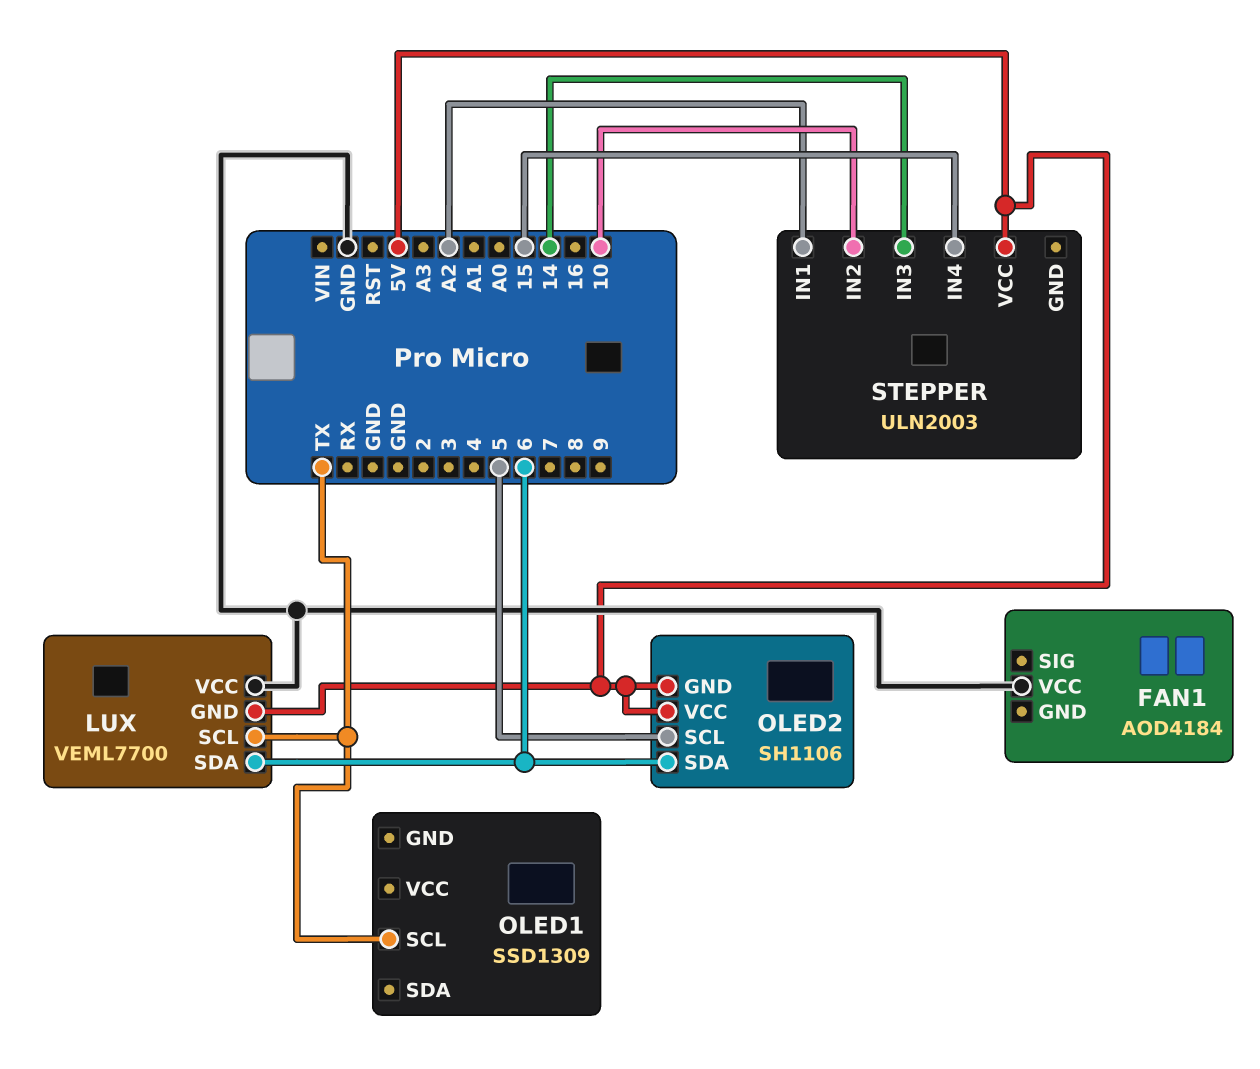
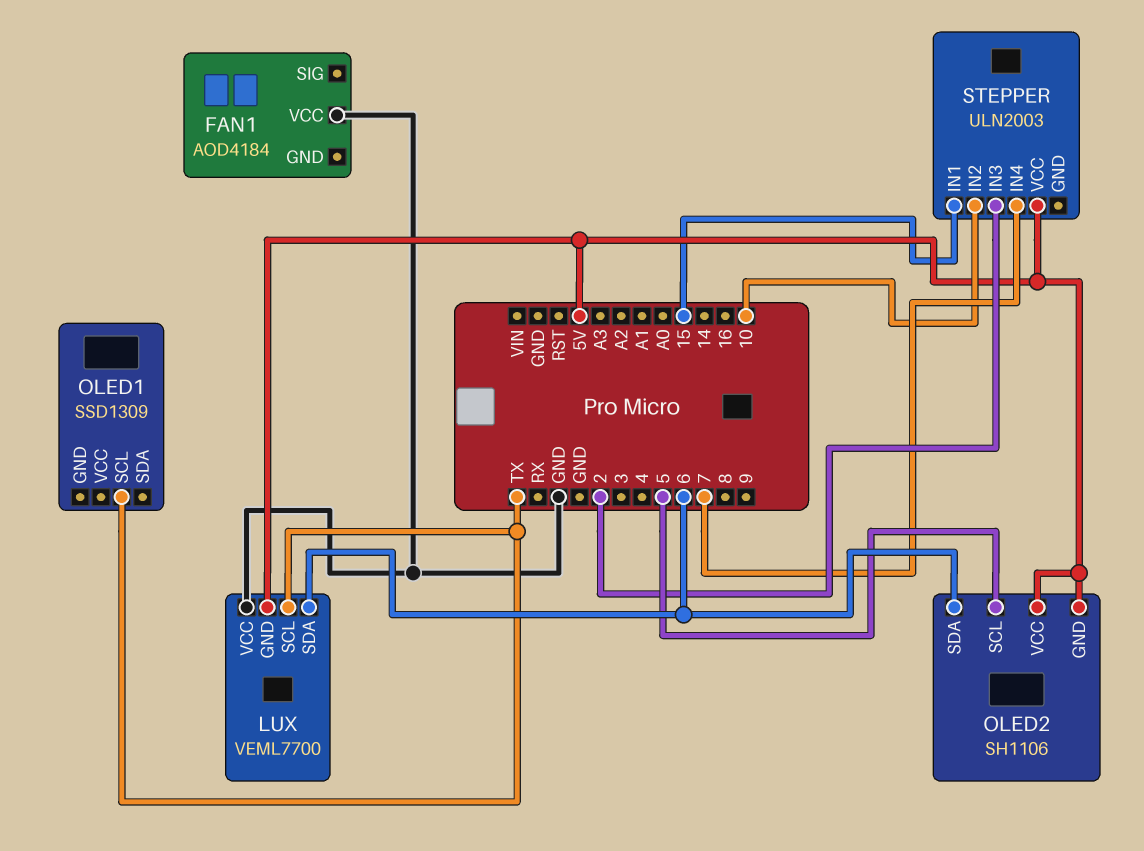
STEPPER pin IN1: A2 -> 15
STEPPER pin IN3: 14 -> 2
STEPPER pin IN4: 15 -> 7

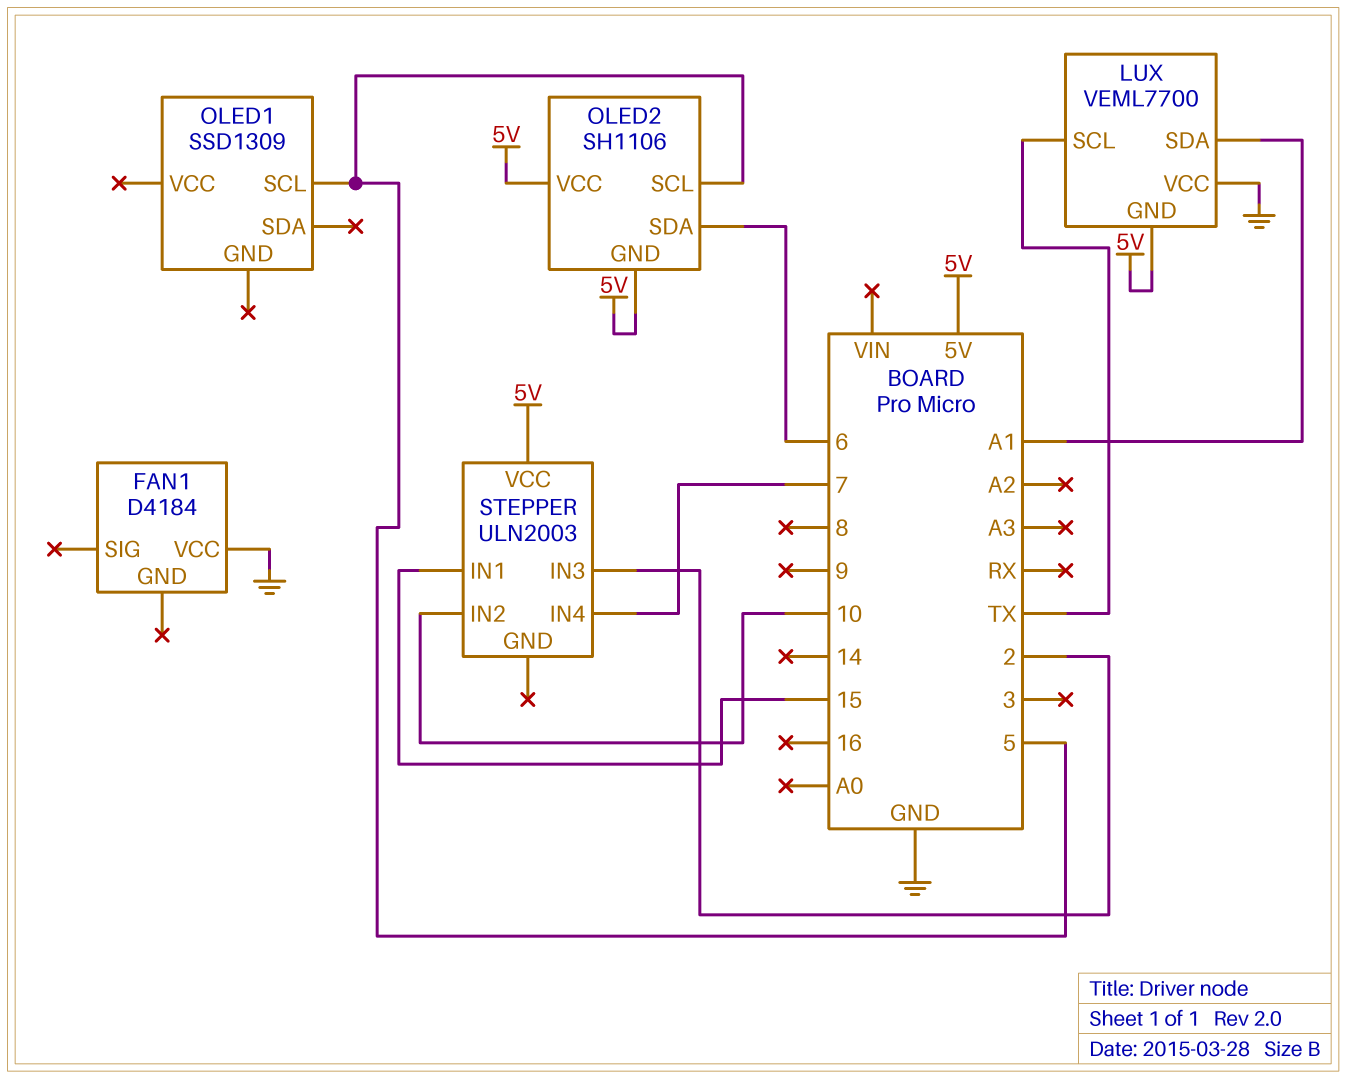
FAN1: AOD4184 -> D4184
LUX pin SDA: 6 -> A1
OLED1 pin SCL: TX -> 5

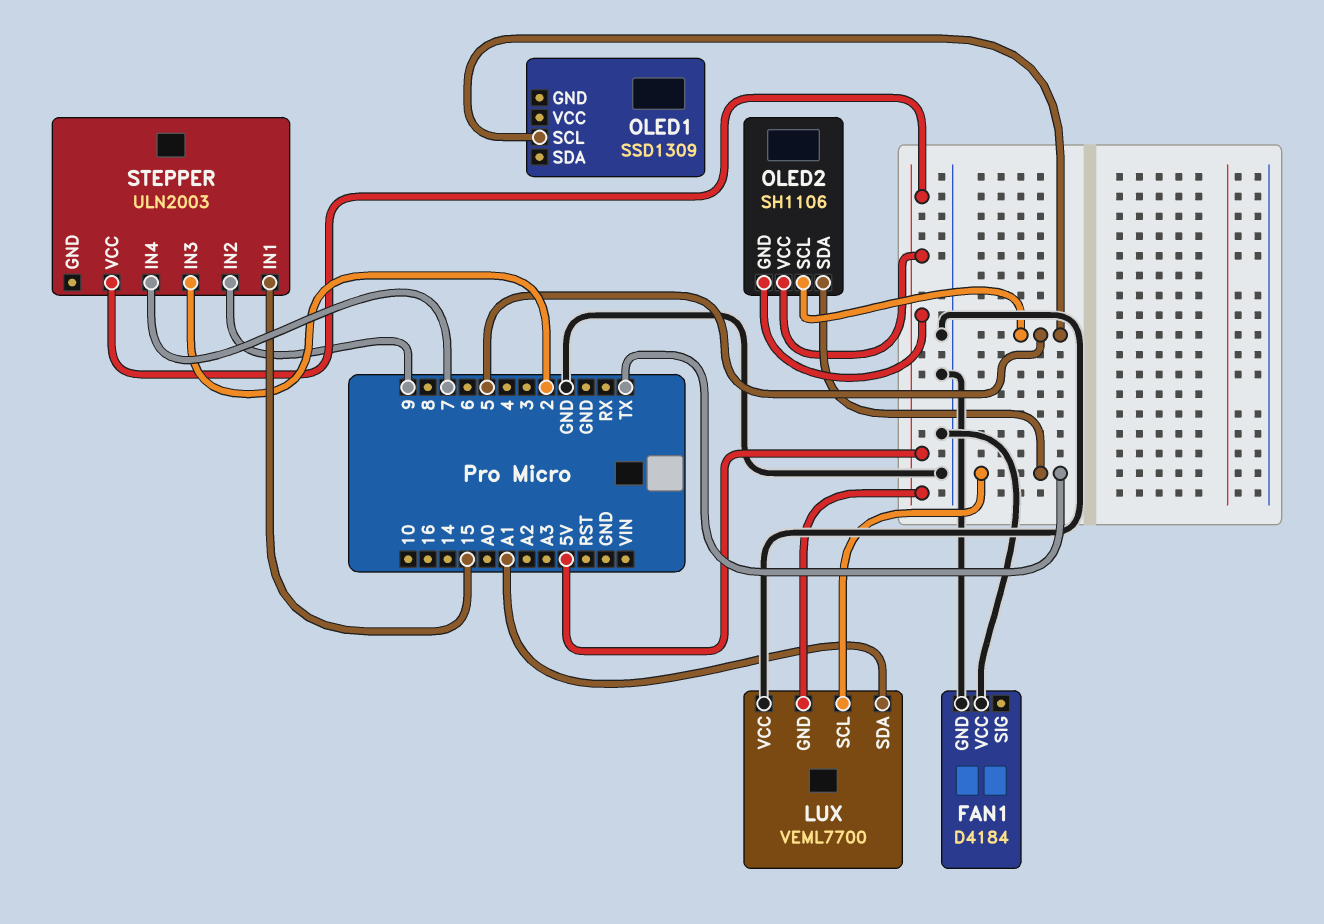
FAN1 pin GND: none -> GND
OLED2 pin SDA: 6 -> TX
STEPPER pin IN2: 10 -> 9

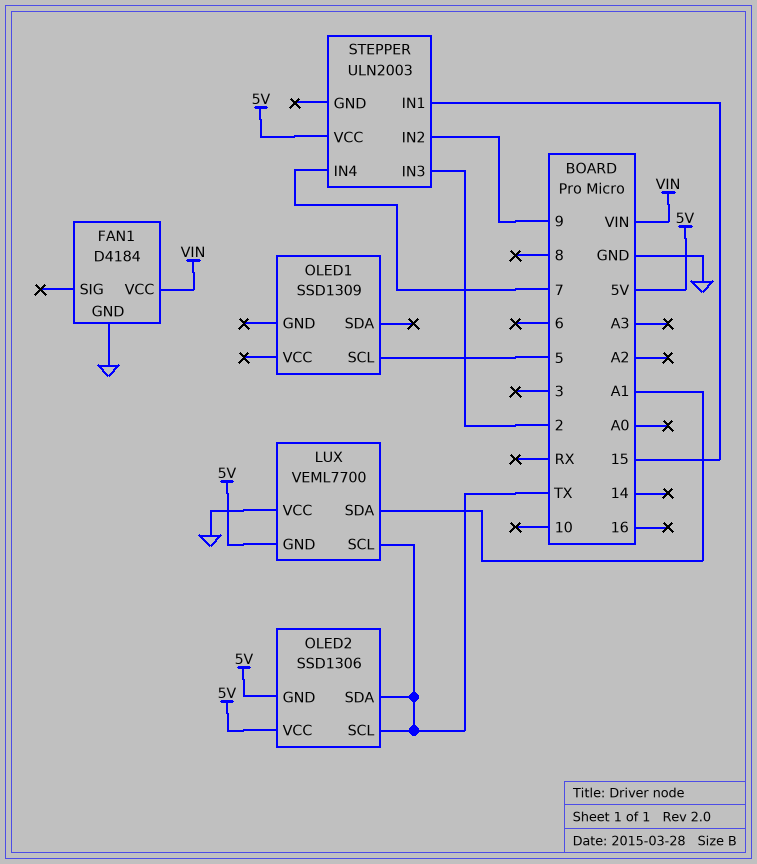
FAN1 pin VCC: GND -> VIN
OLED2: SH1106 -> SSD1306
OLED2 pin SCL: 5 -> TX

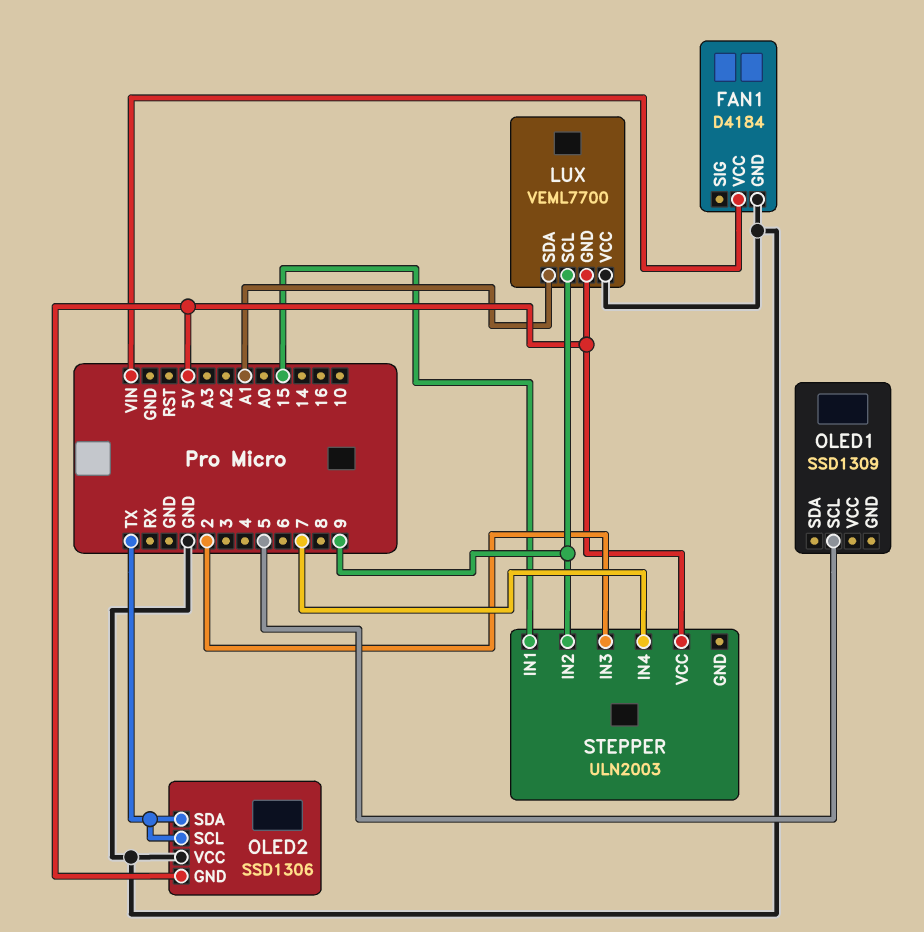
LUX pin SCL: TX -> 9
OLED2 pin VCC: 5V -> GND

